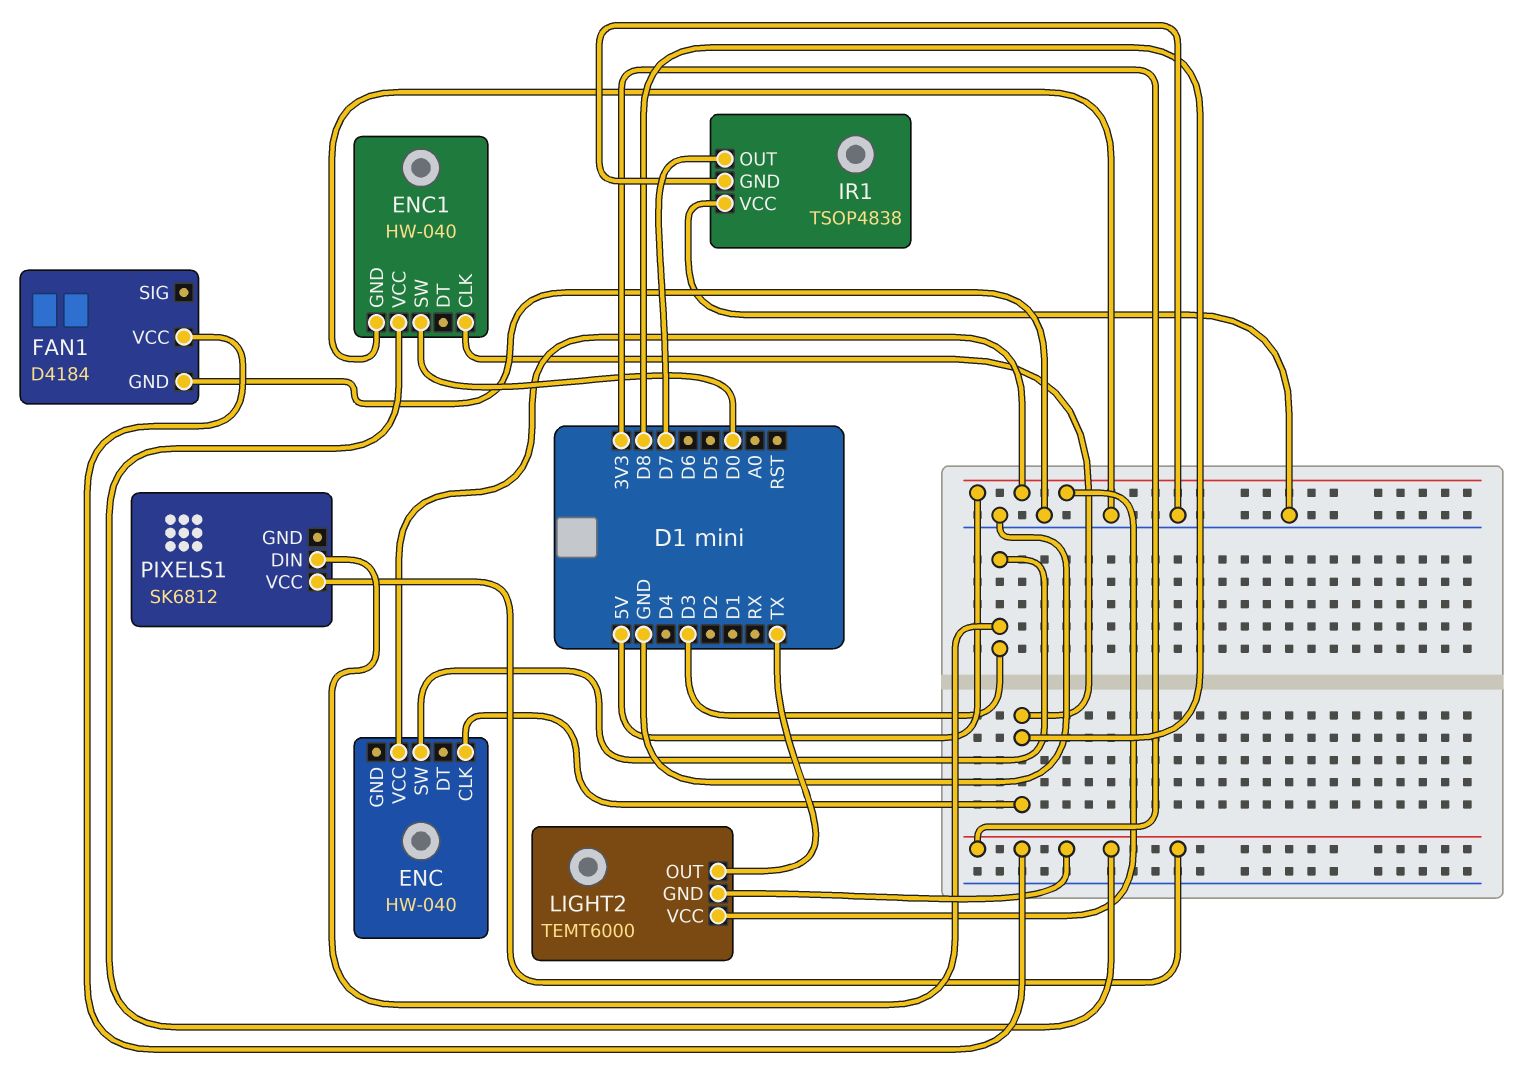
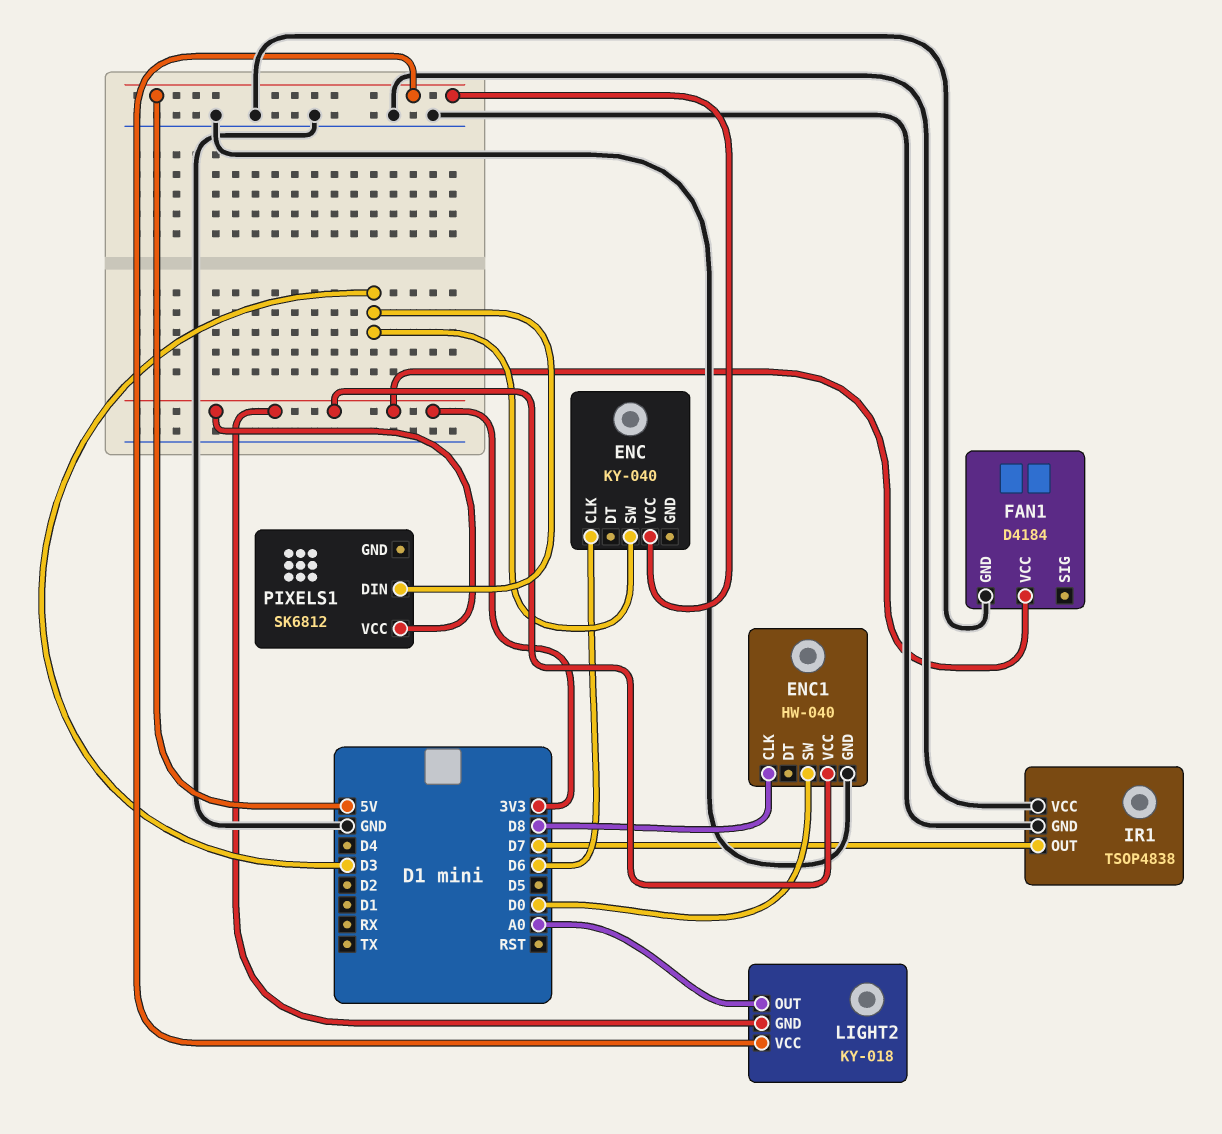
ENC: HW-040 -> KY-040
ENC pin CLK: D8 -> D6
LIGHT2: TEMT6000 -> KY-018
LIGHT2 pin OUT: TX -> A0

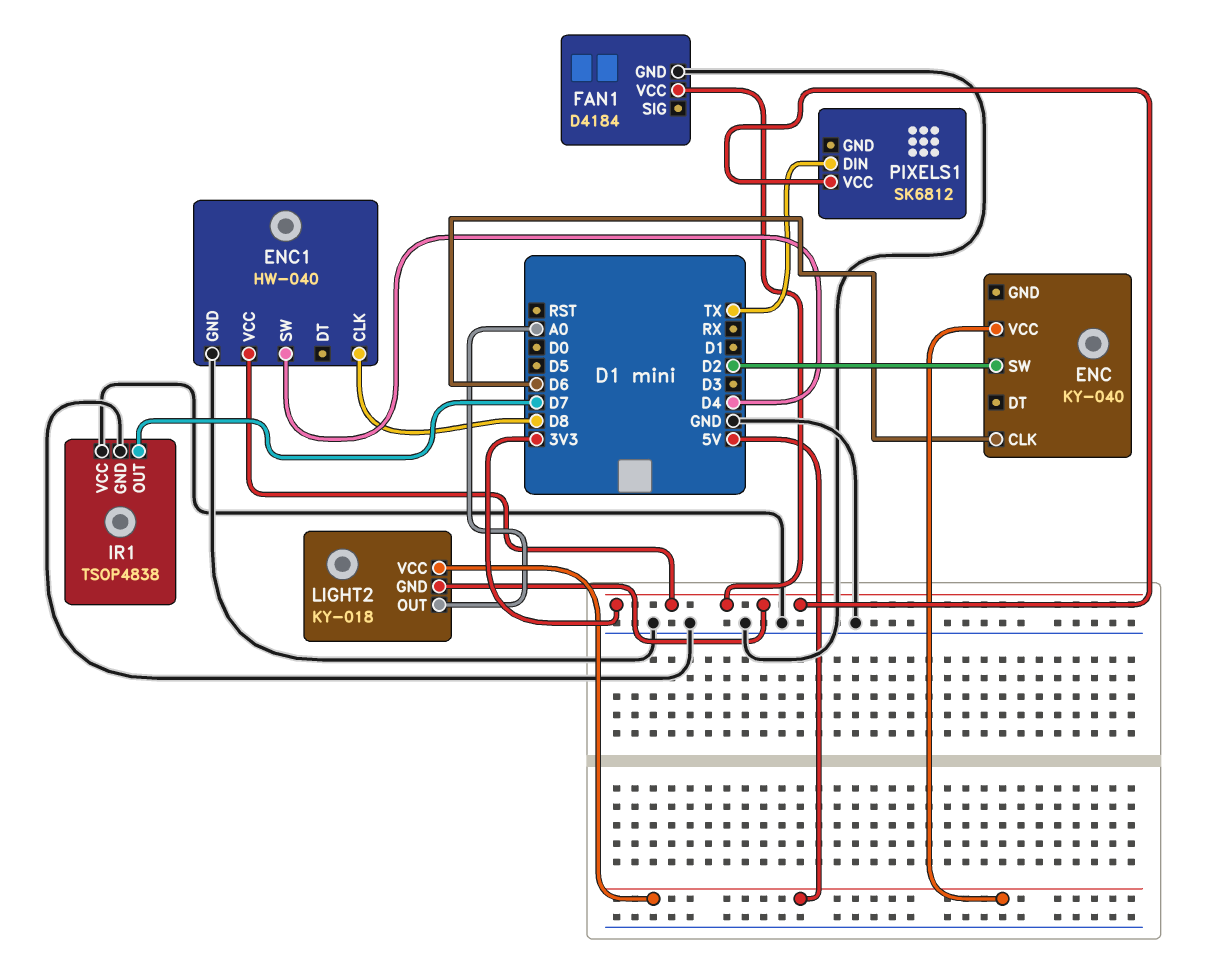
ENC pin SW: D3 -> D2
ENC1 pin SW: D0 -> D4
PIXELS1 pin DIN: D3 -> TX

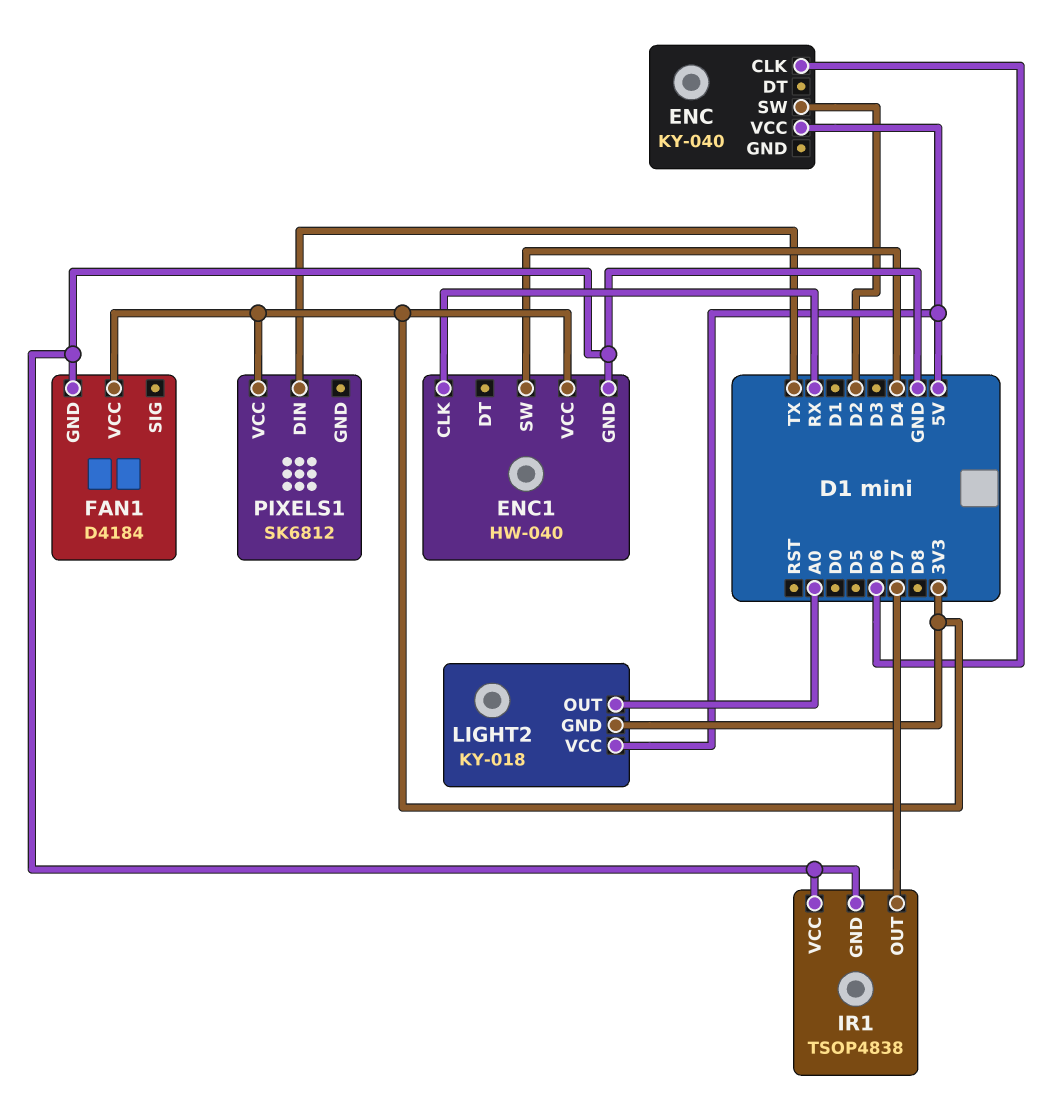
ENC1 pin CLK: D8 -> RX

